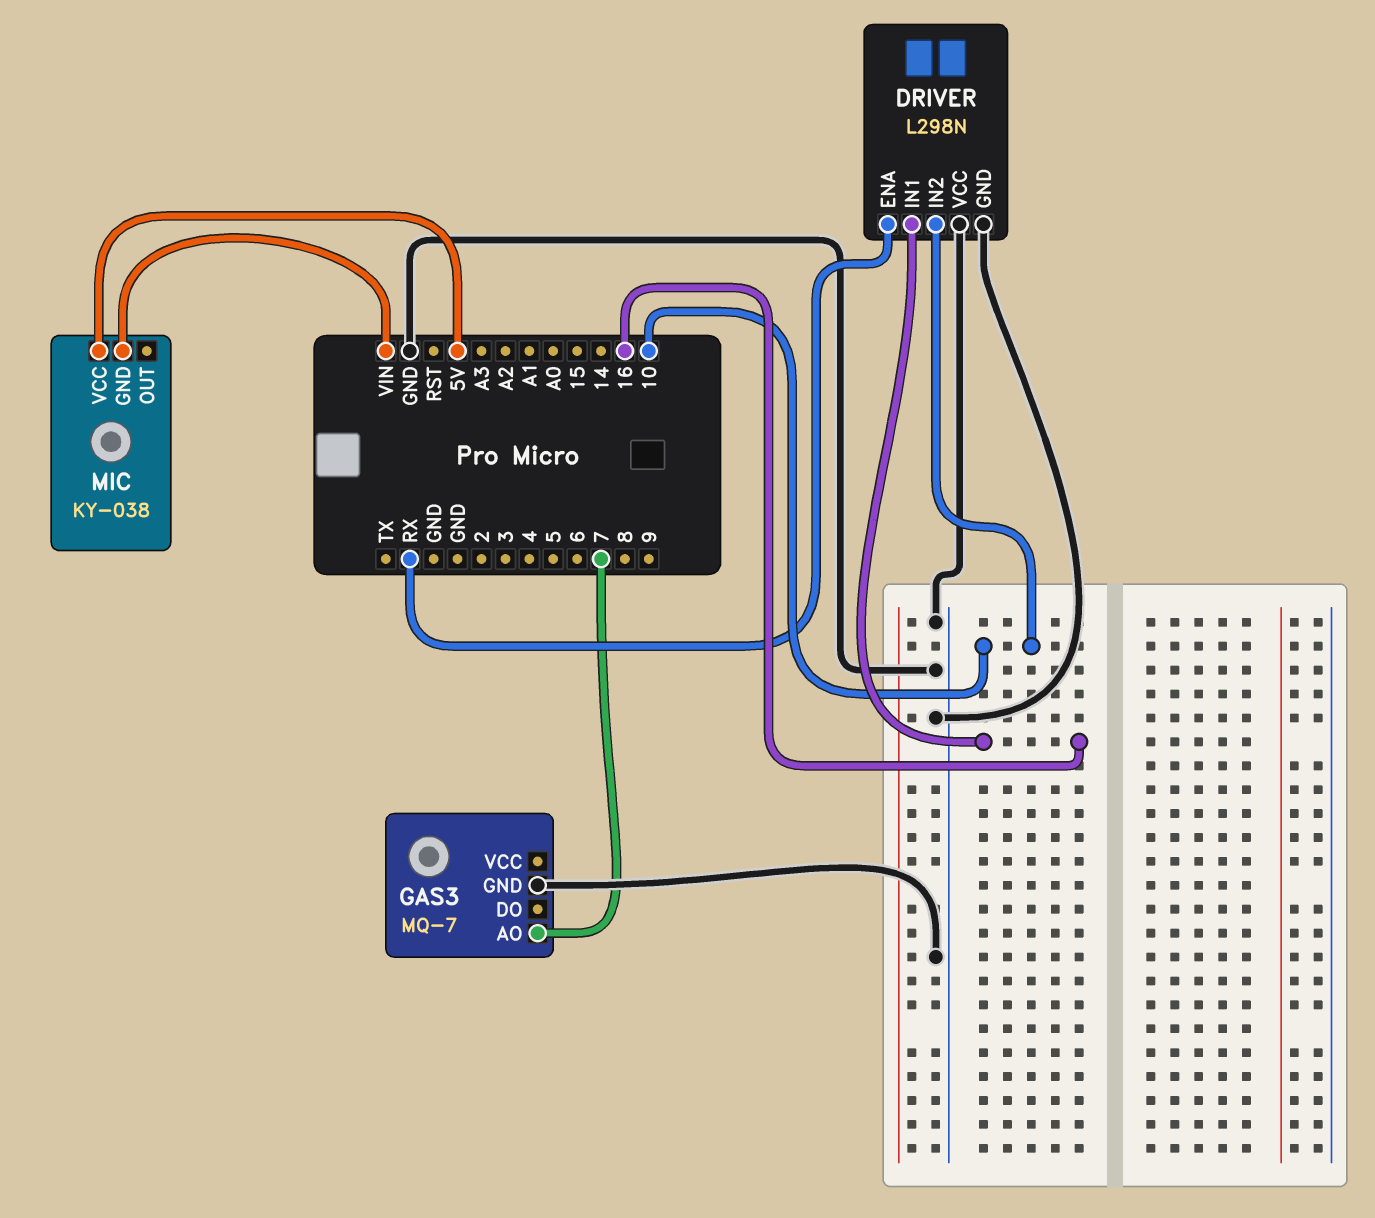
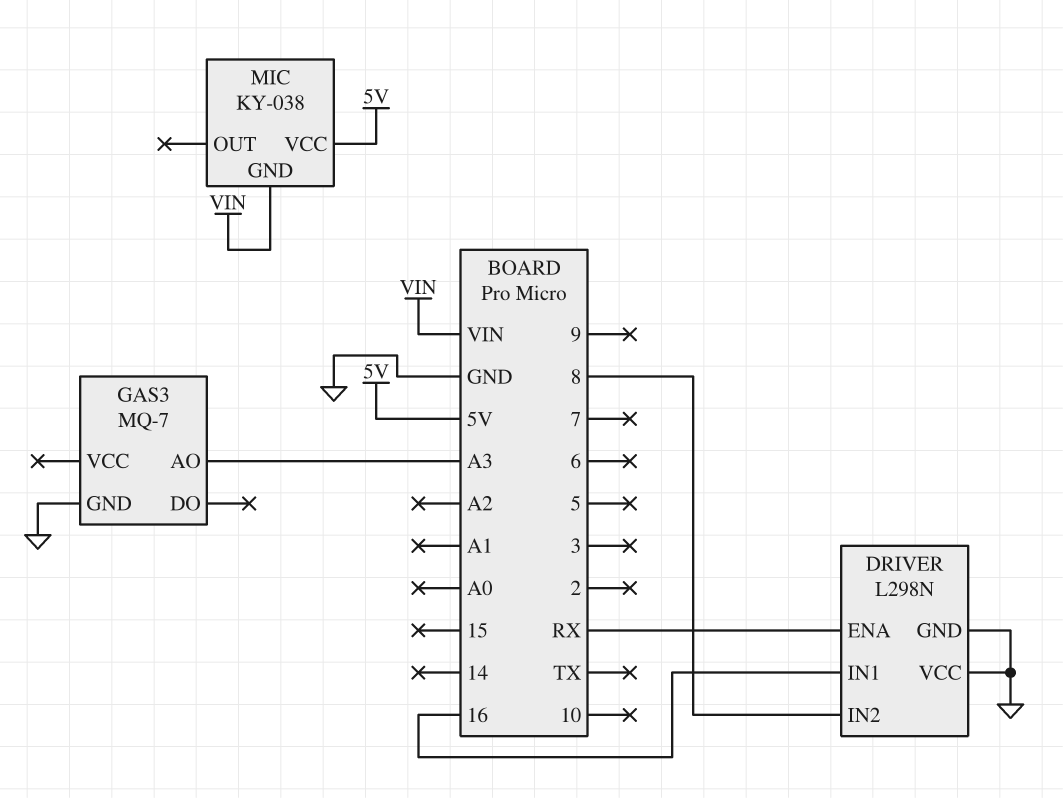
DRIVER pin IN2: 10 -> 8
GAS3 pin AO: 7 -> A3

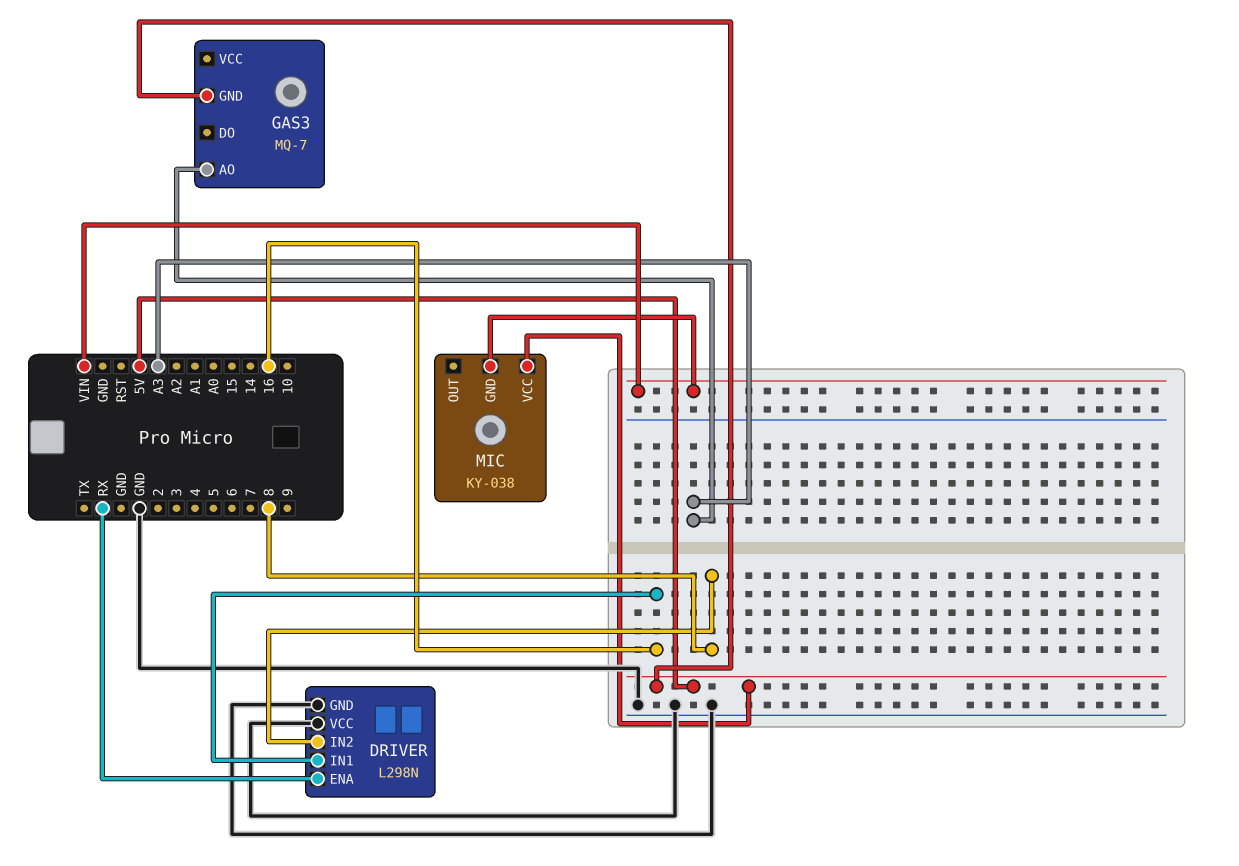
GAS3 pin GND: GND -> 5V

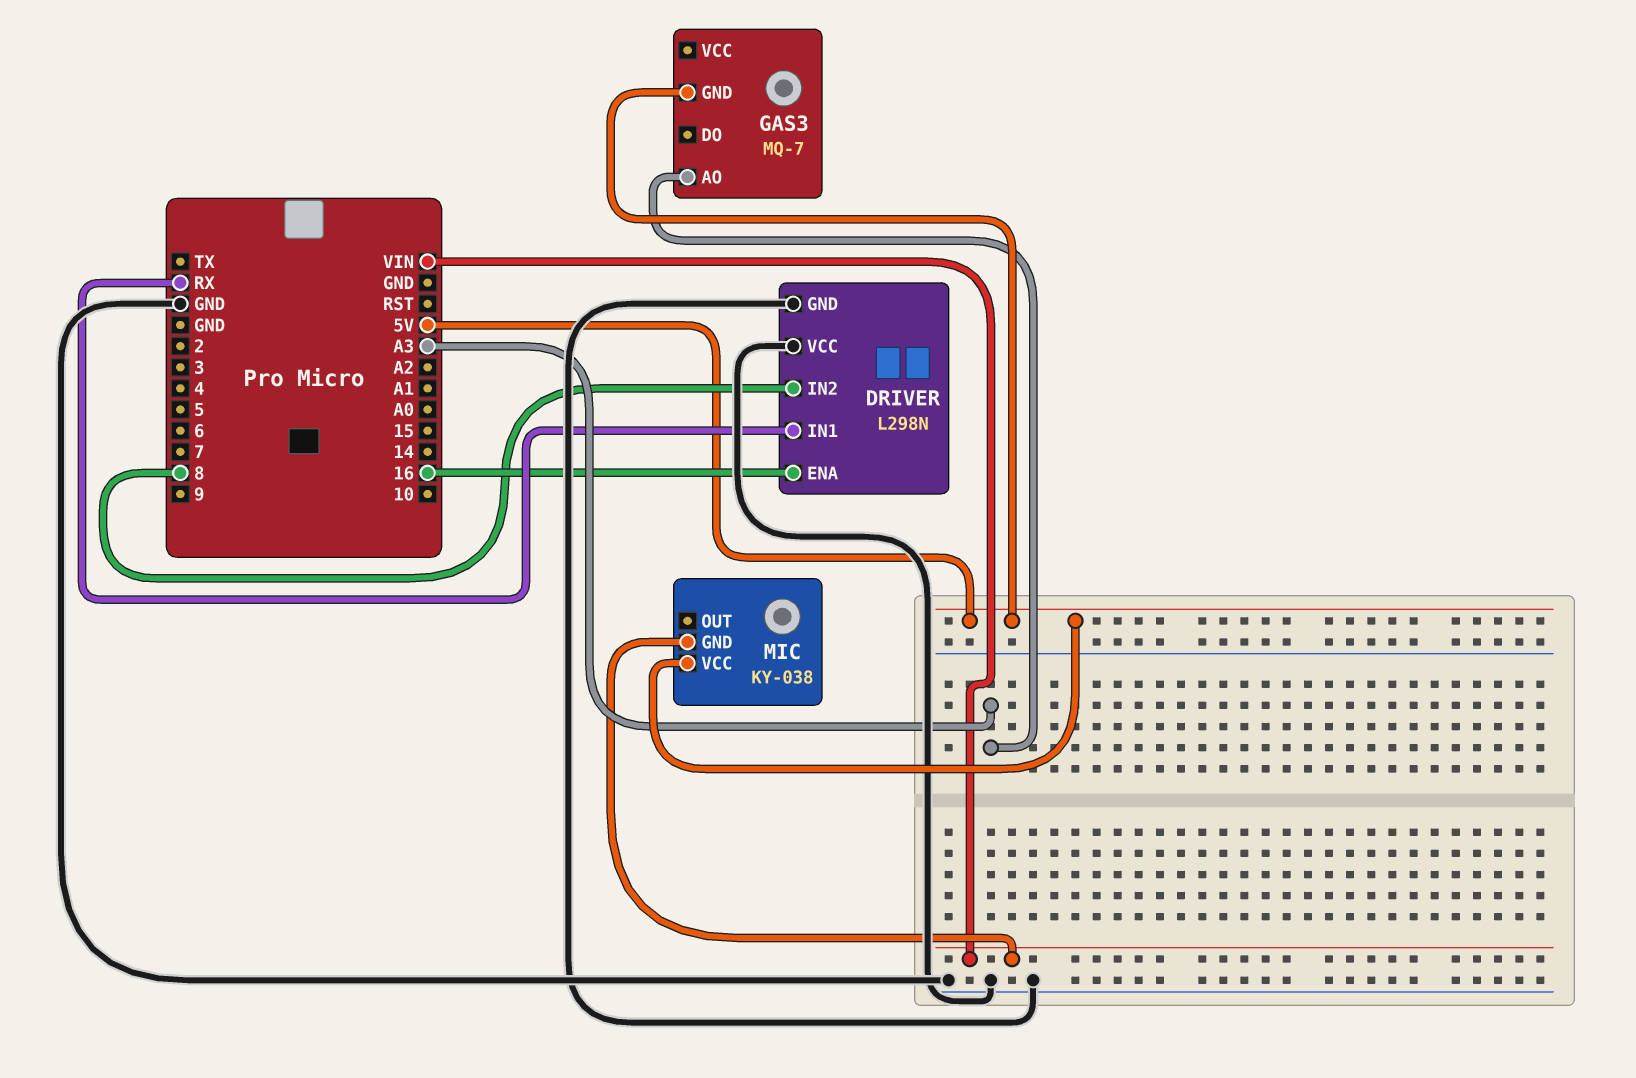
DRIVER pin ENA: RX -> 16
DRIVER pin IN1: 16 -> RX

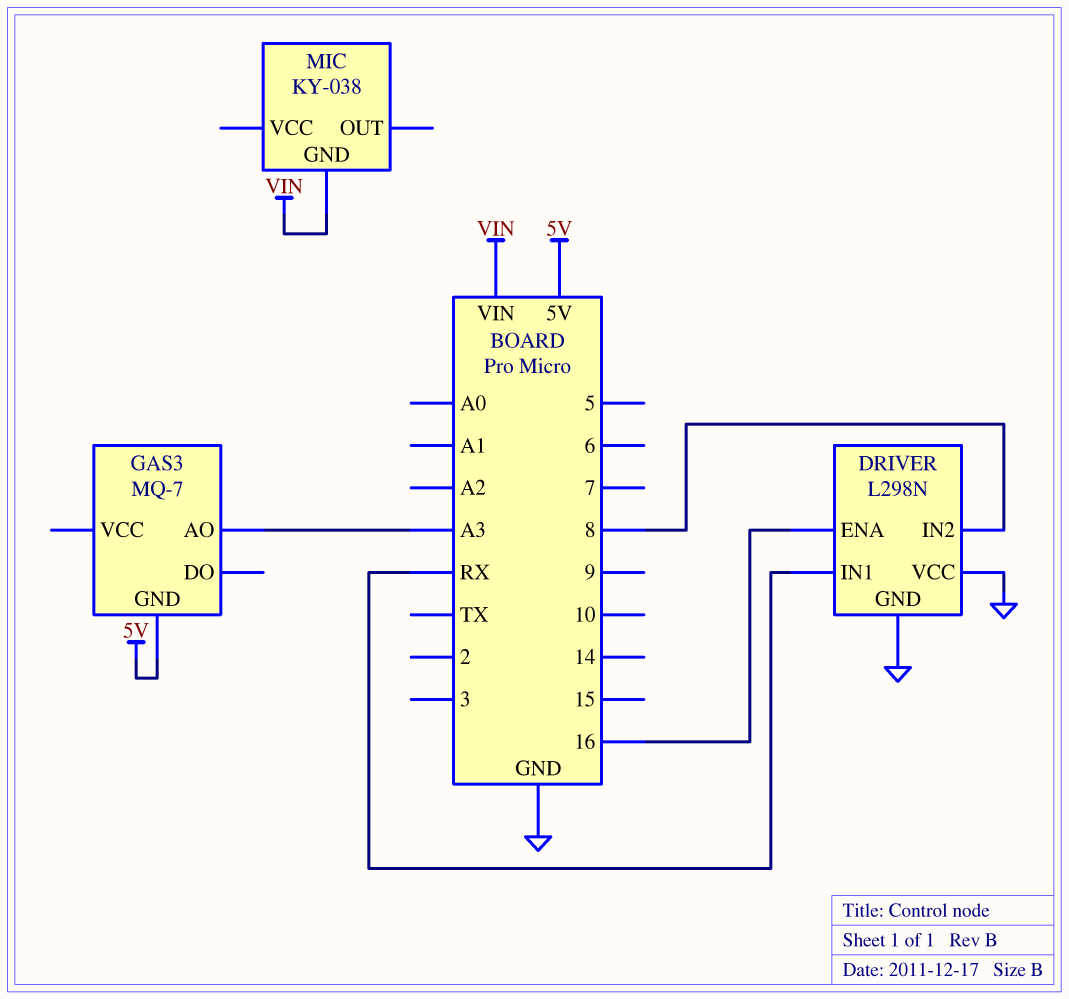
MIC pin VCC: 5V -> none

